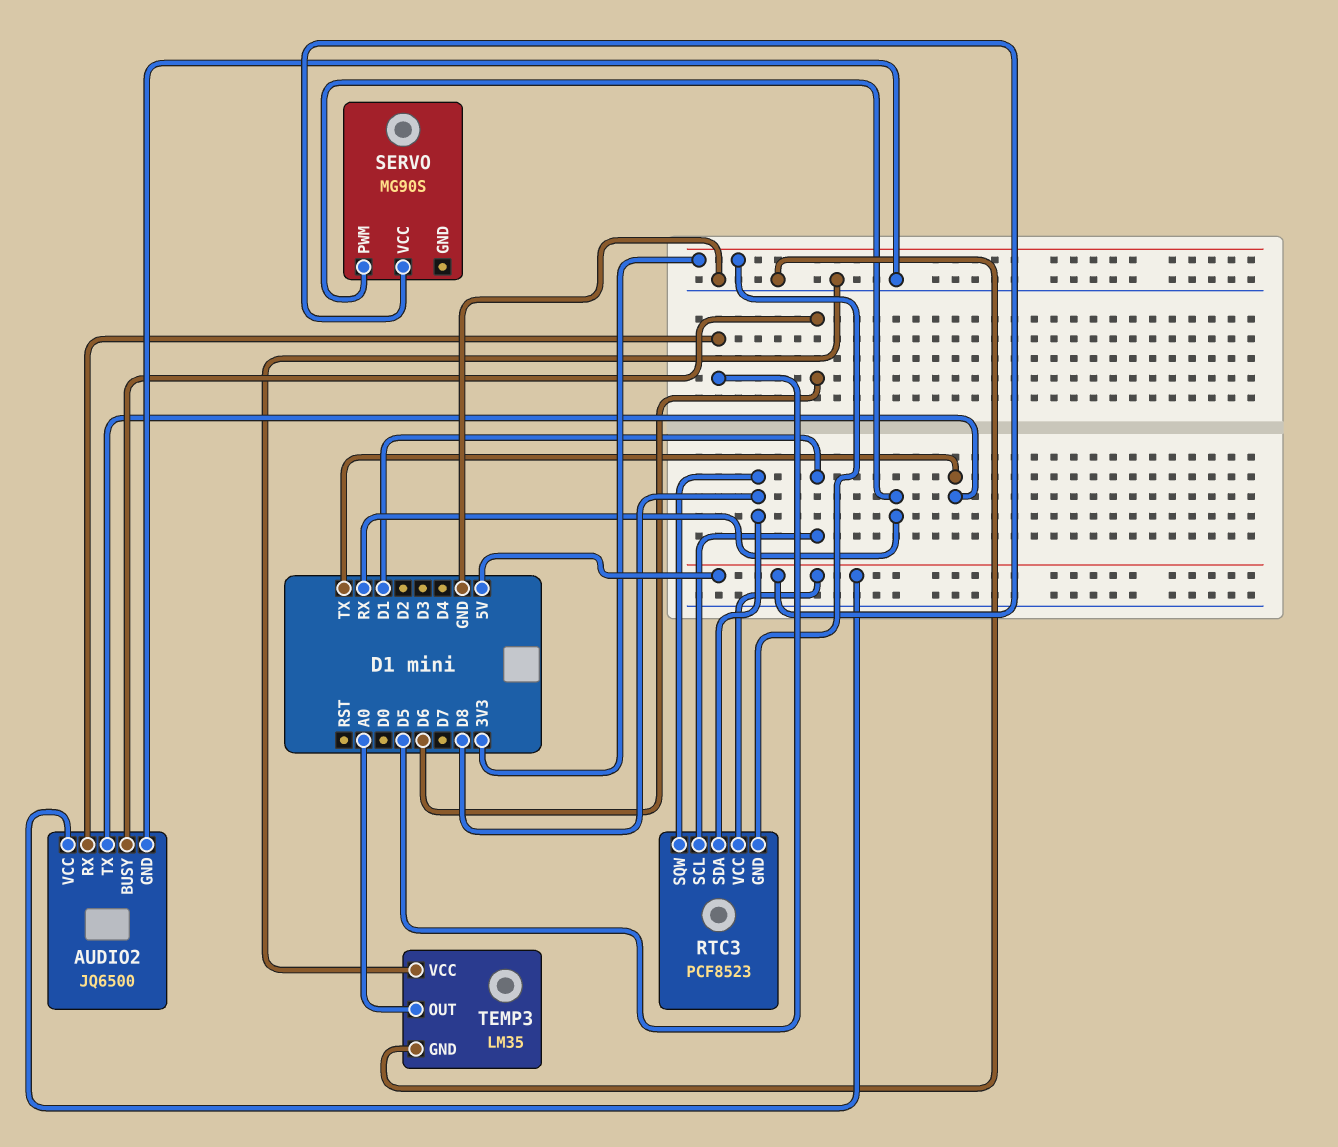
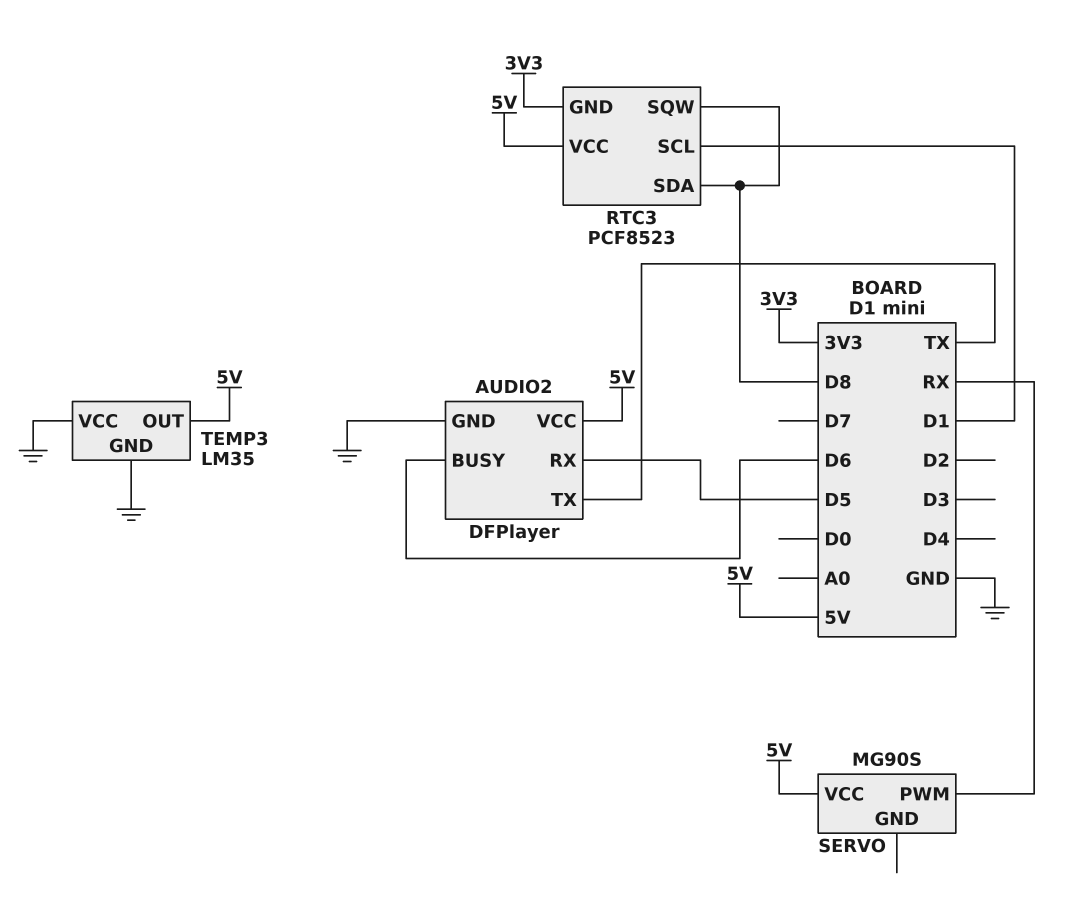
AUDIO2: JQ6500 -> DFPlayer
TEMP3 pin OUT: A0 -> 5V

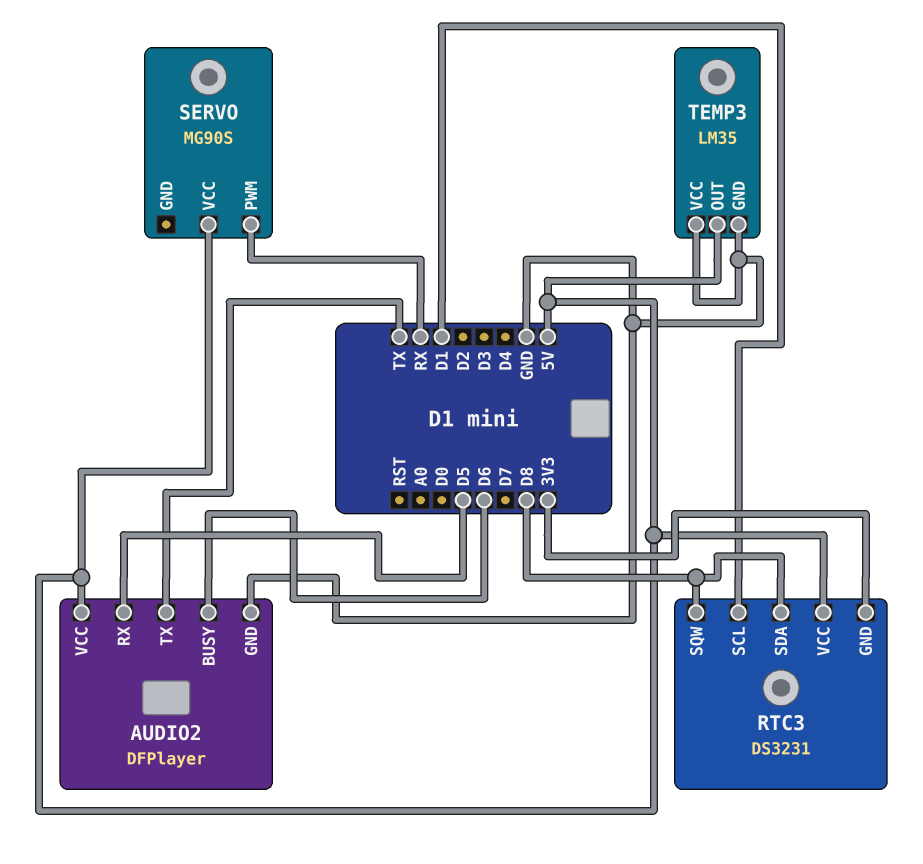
RTC3: PCF8523 -> DS3231

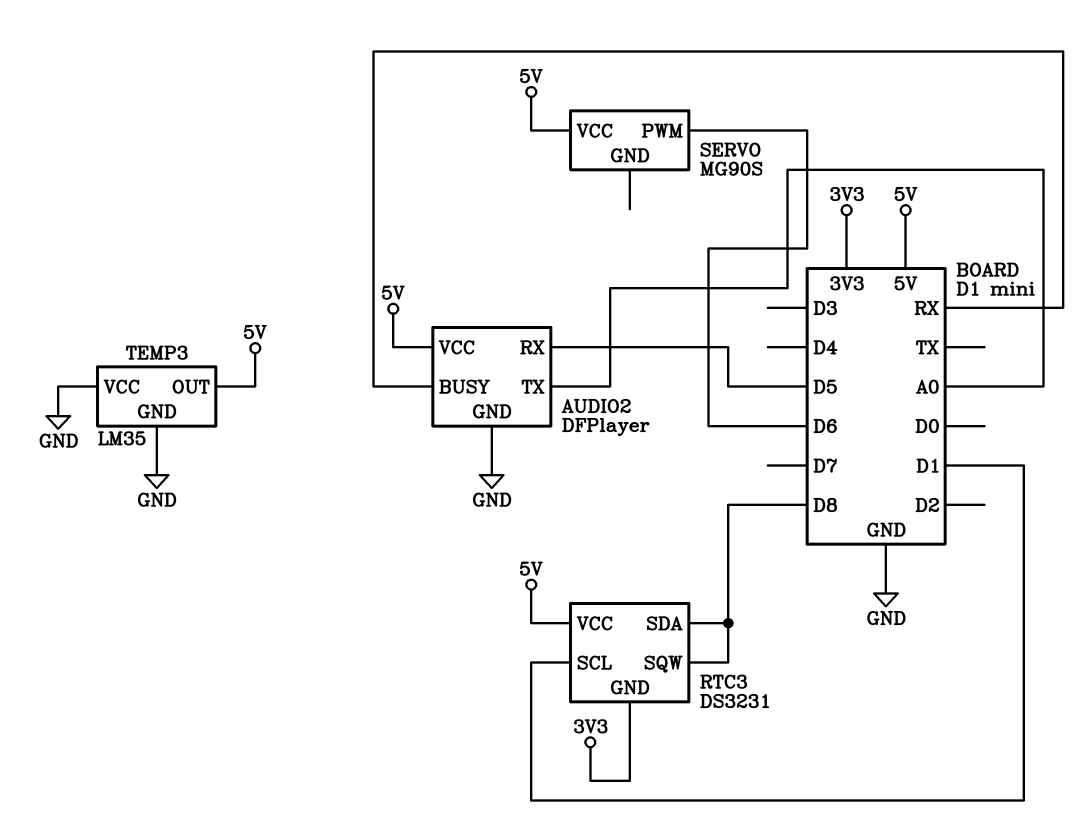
AUDIO2 pin BUSY: D6 -> RX
AUDIO2 pin TX: TX -> A0
SERVO pin PWM: RX -> D6

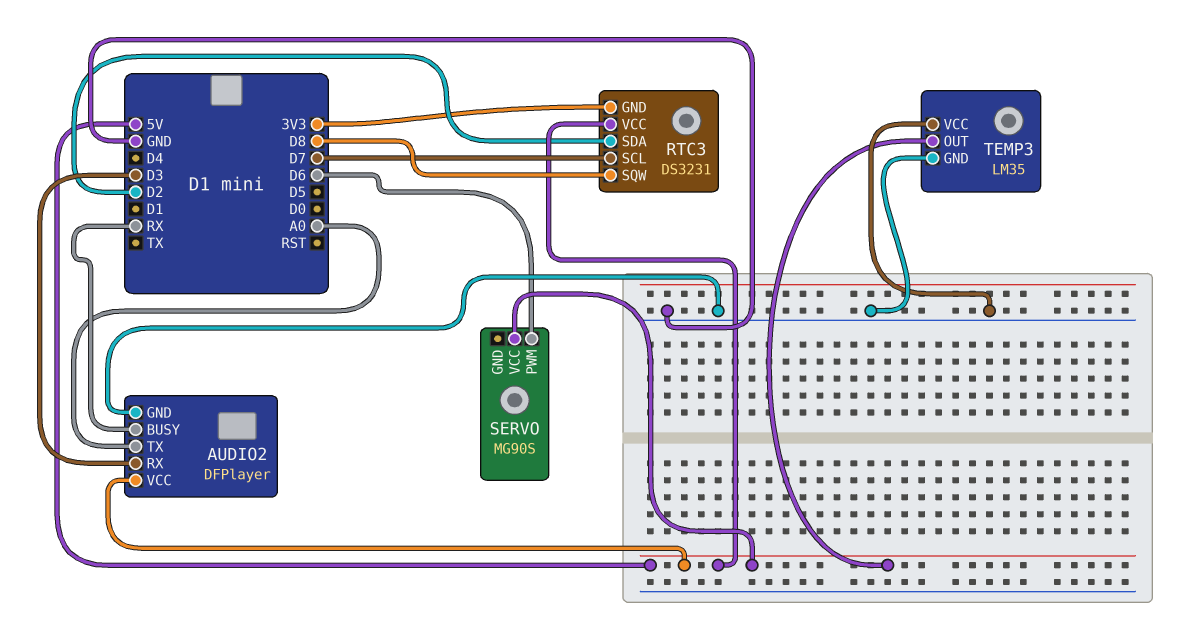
AUDIO2 pin RX: D5 -> D3
RTC3 pin SCL: D1 -> D7
RTC3 pin SDA: D8 -> D2

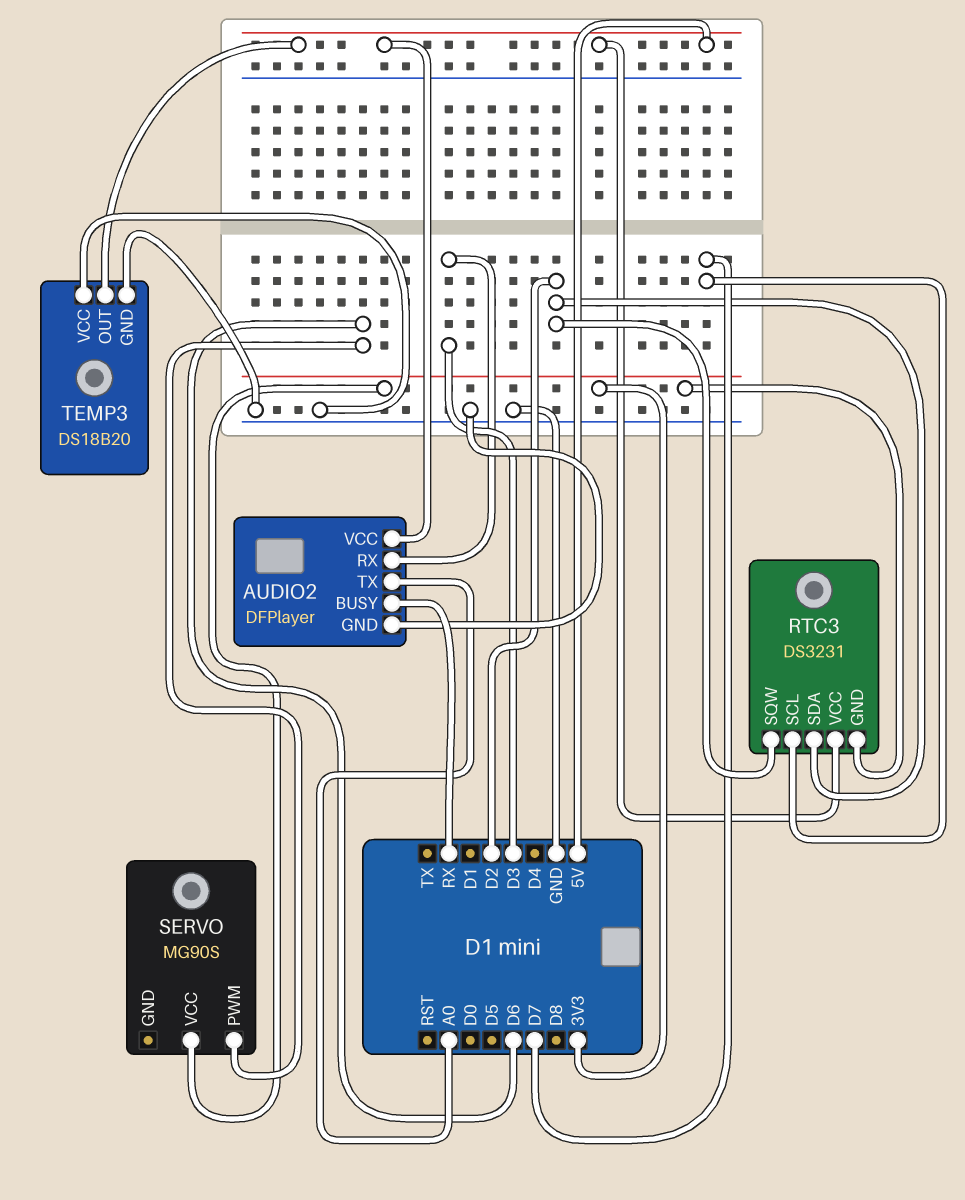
RTC3 pin SQW: D8 -> D2
SERVO pin VCC: 5V -> 3V3
TEMP3: LM35 -> DS18B20

